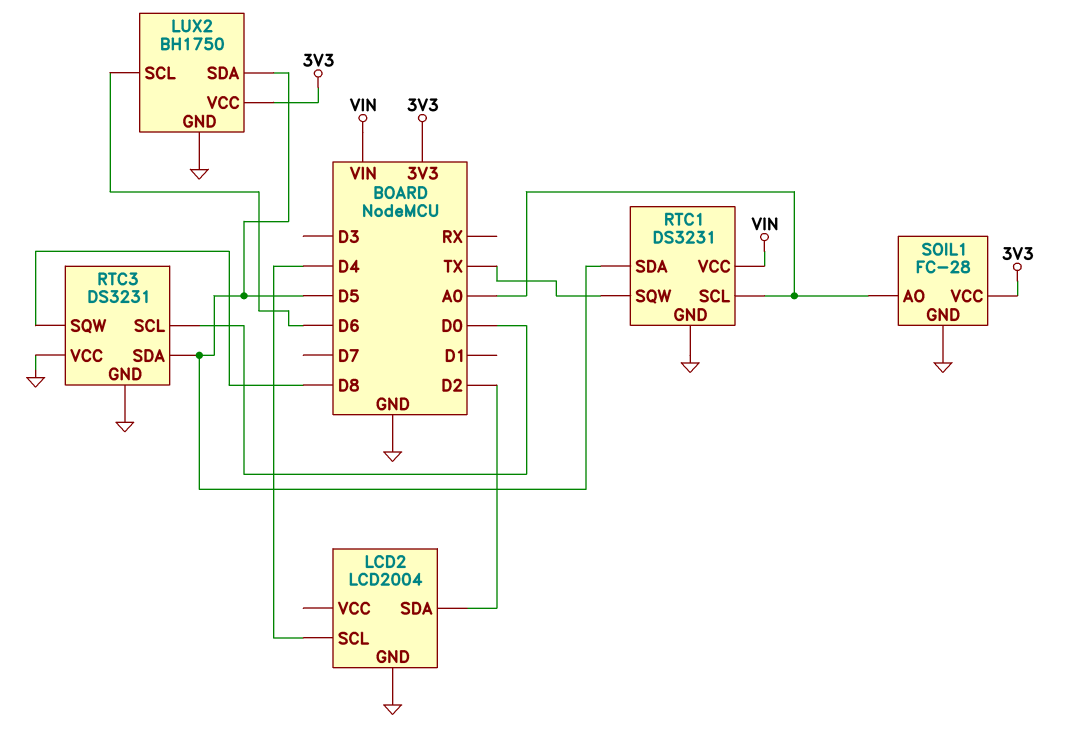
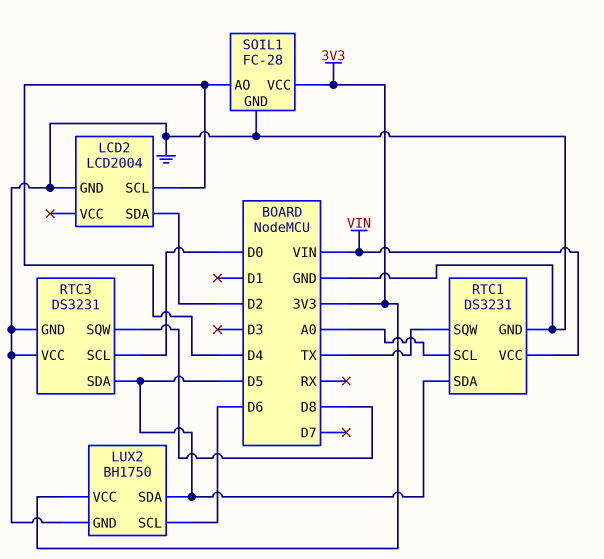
SOIL1 pin AO: A0 -> D4

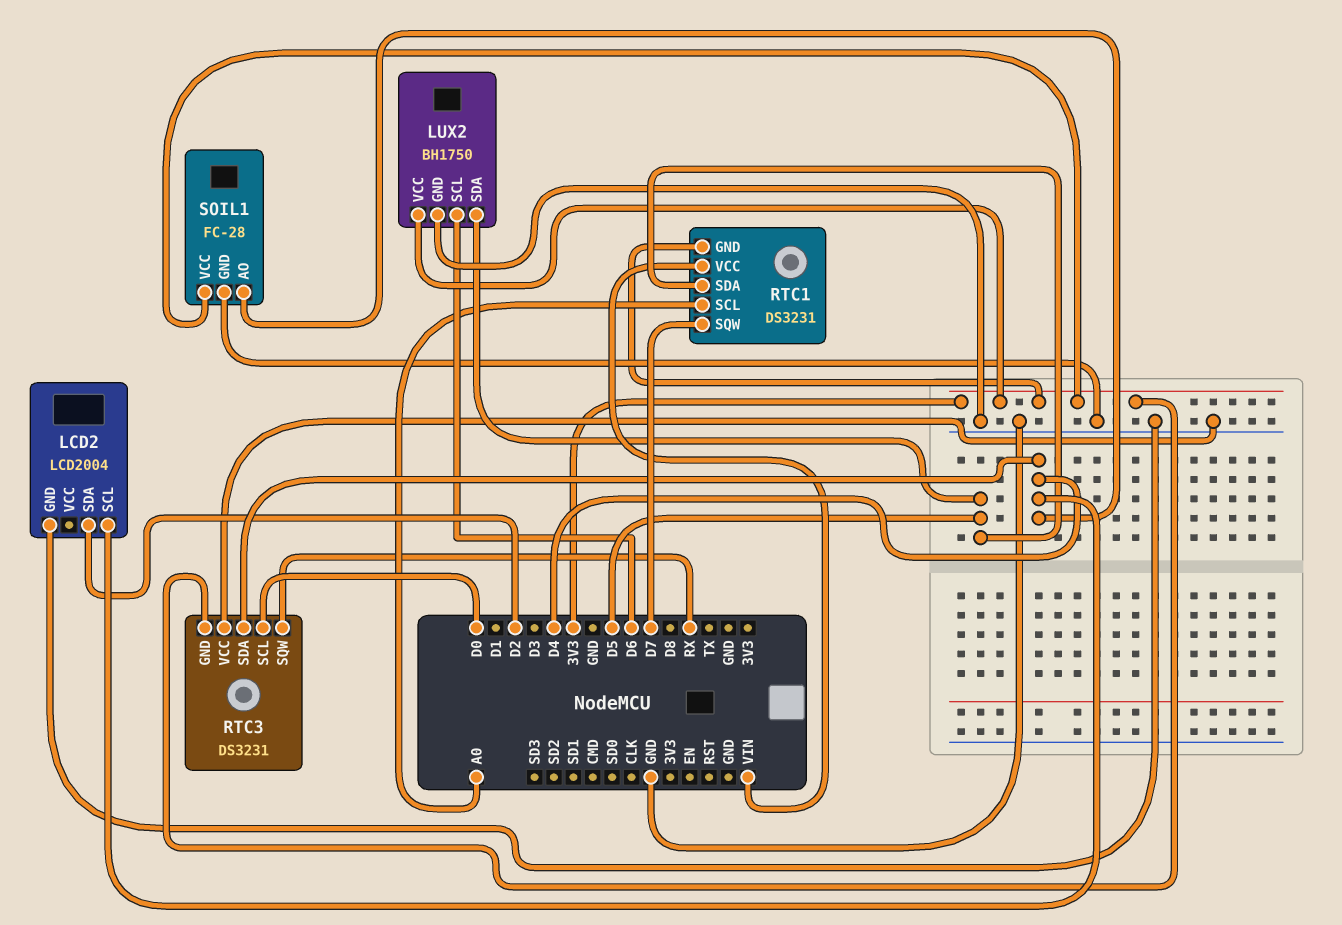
RTC1 pin GND: GND -> 3V3
RTC1 pin SQW: TX -> D7
RTC3 pin GND: GND -> 3V3
RTC3 pin SDA: D5 -> D4
RTC3 pin SQW: D8 -> RX

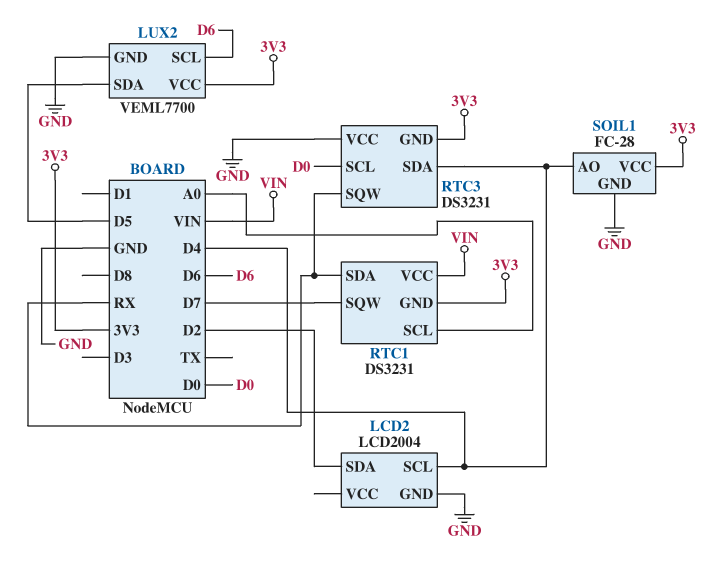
LUX2: BH1750 -> VEML7700
RTC1 pin SDA: D5 -> RX

